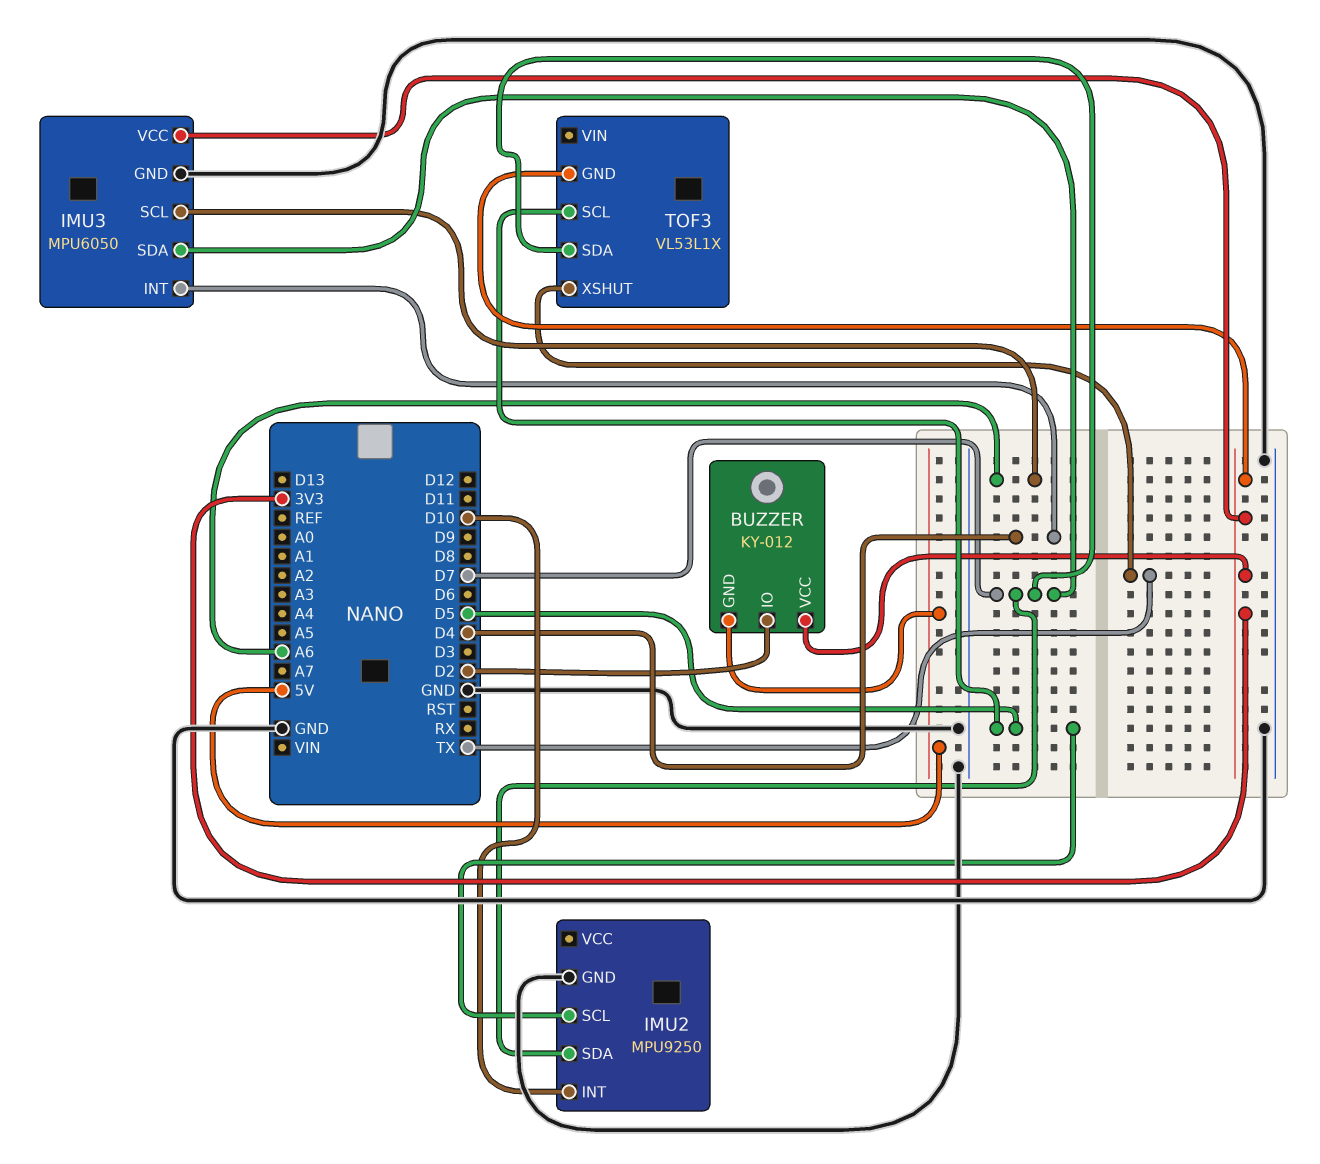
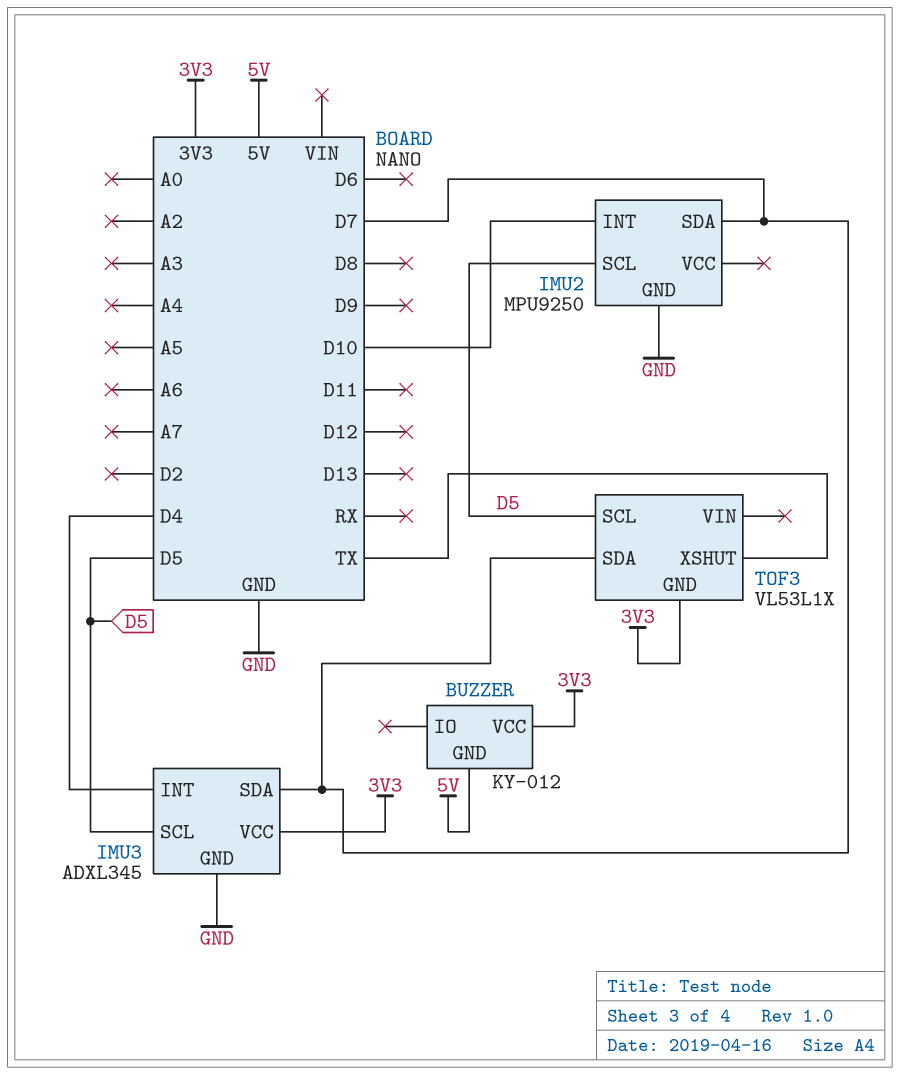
BUZZER pin IO: D2 -> none
IMU3: MPU6050 -> ADXL345
IMU3 pin SCL: A6 -> D5

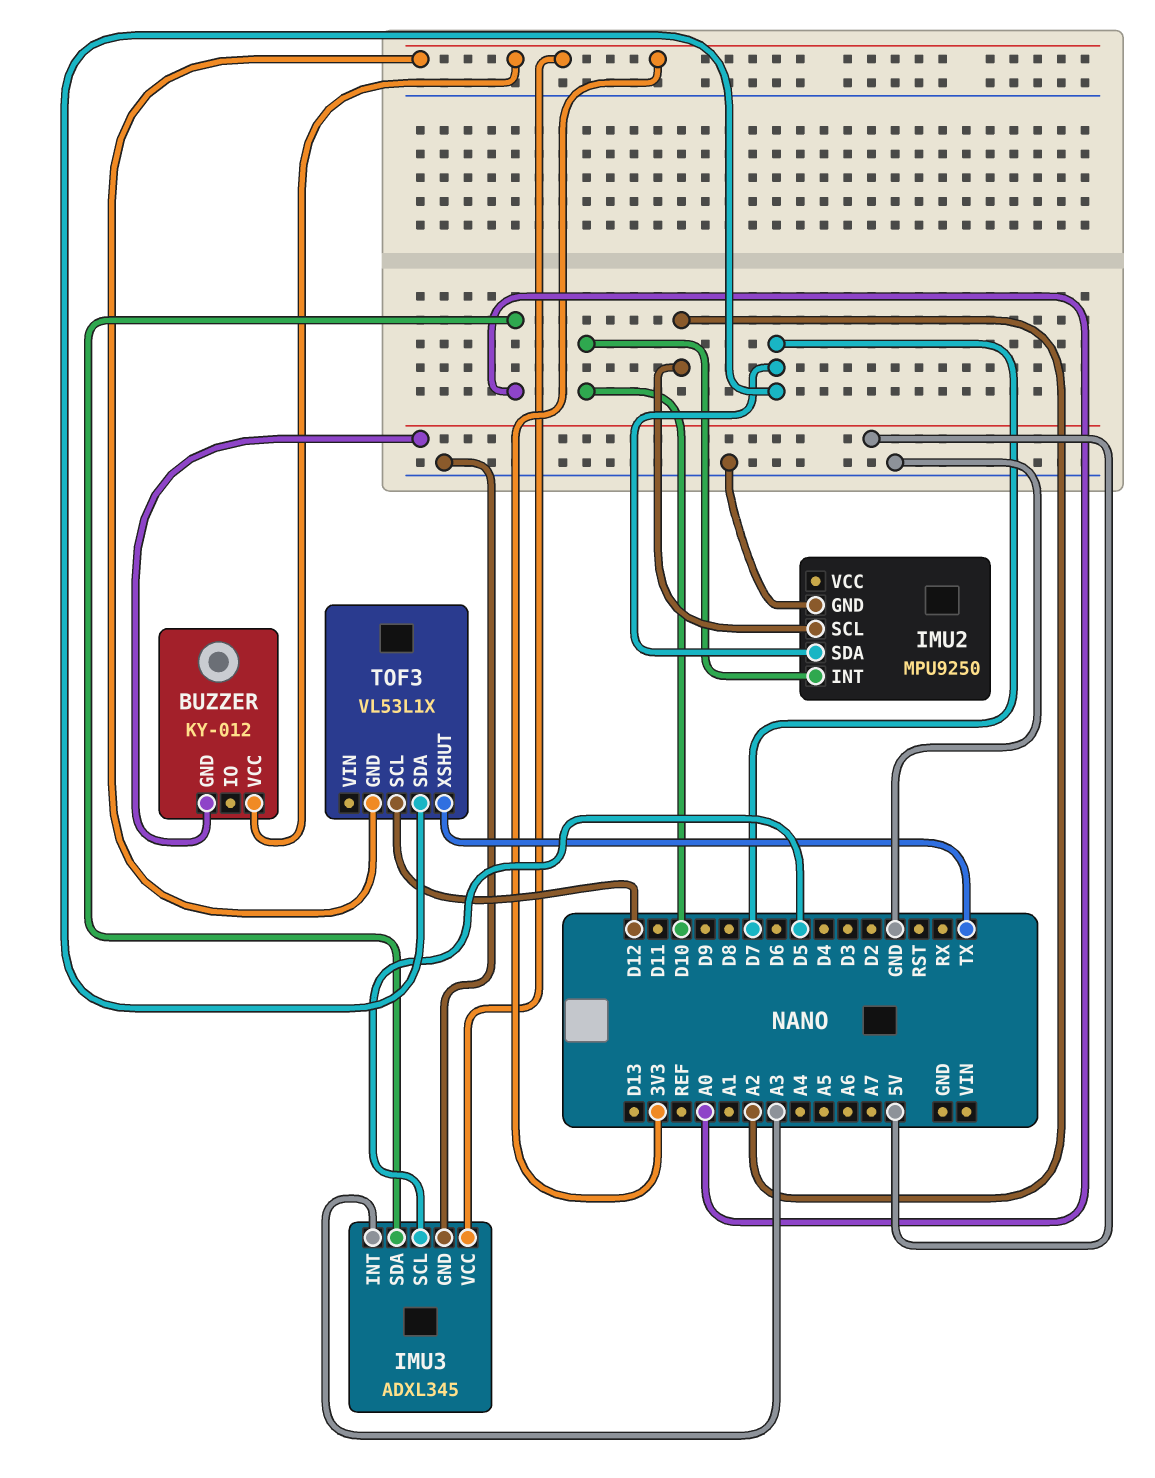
IMU2 pin SCL: D5 -> A2
IMU3 pin INT: D4 -> A3
IMU3 pin SDA: D7 -> A0
TOF3 pin SCL: D5 -> D12

